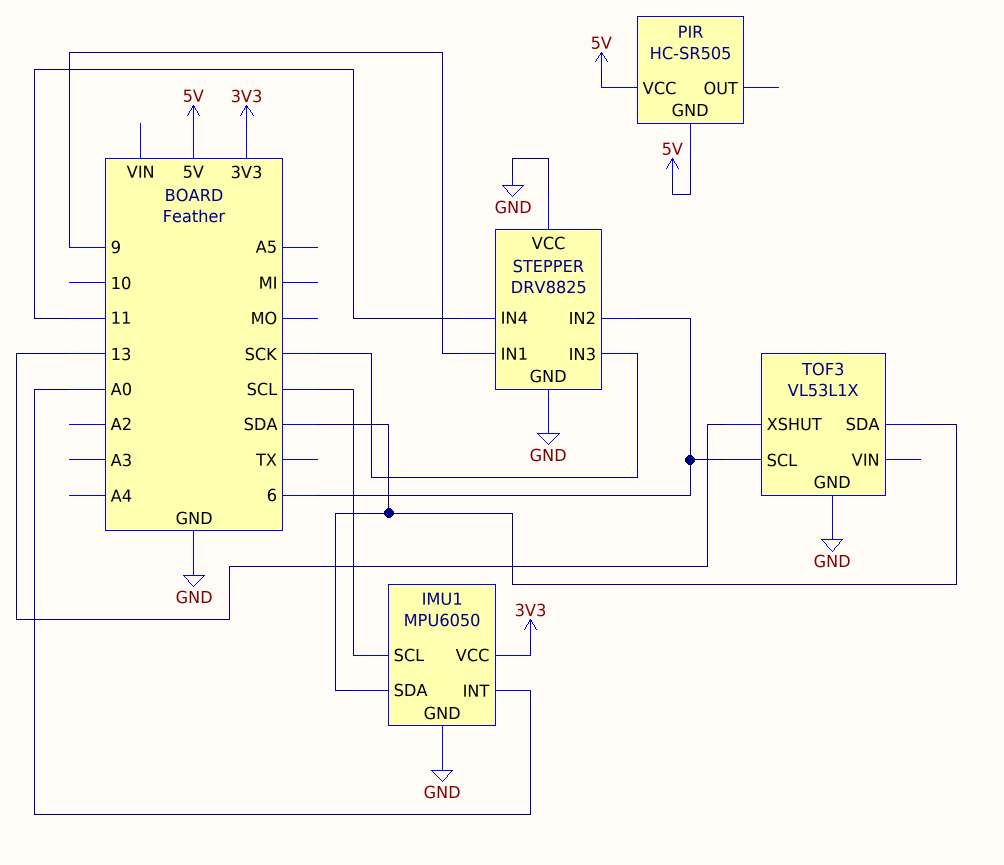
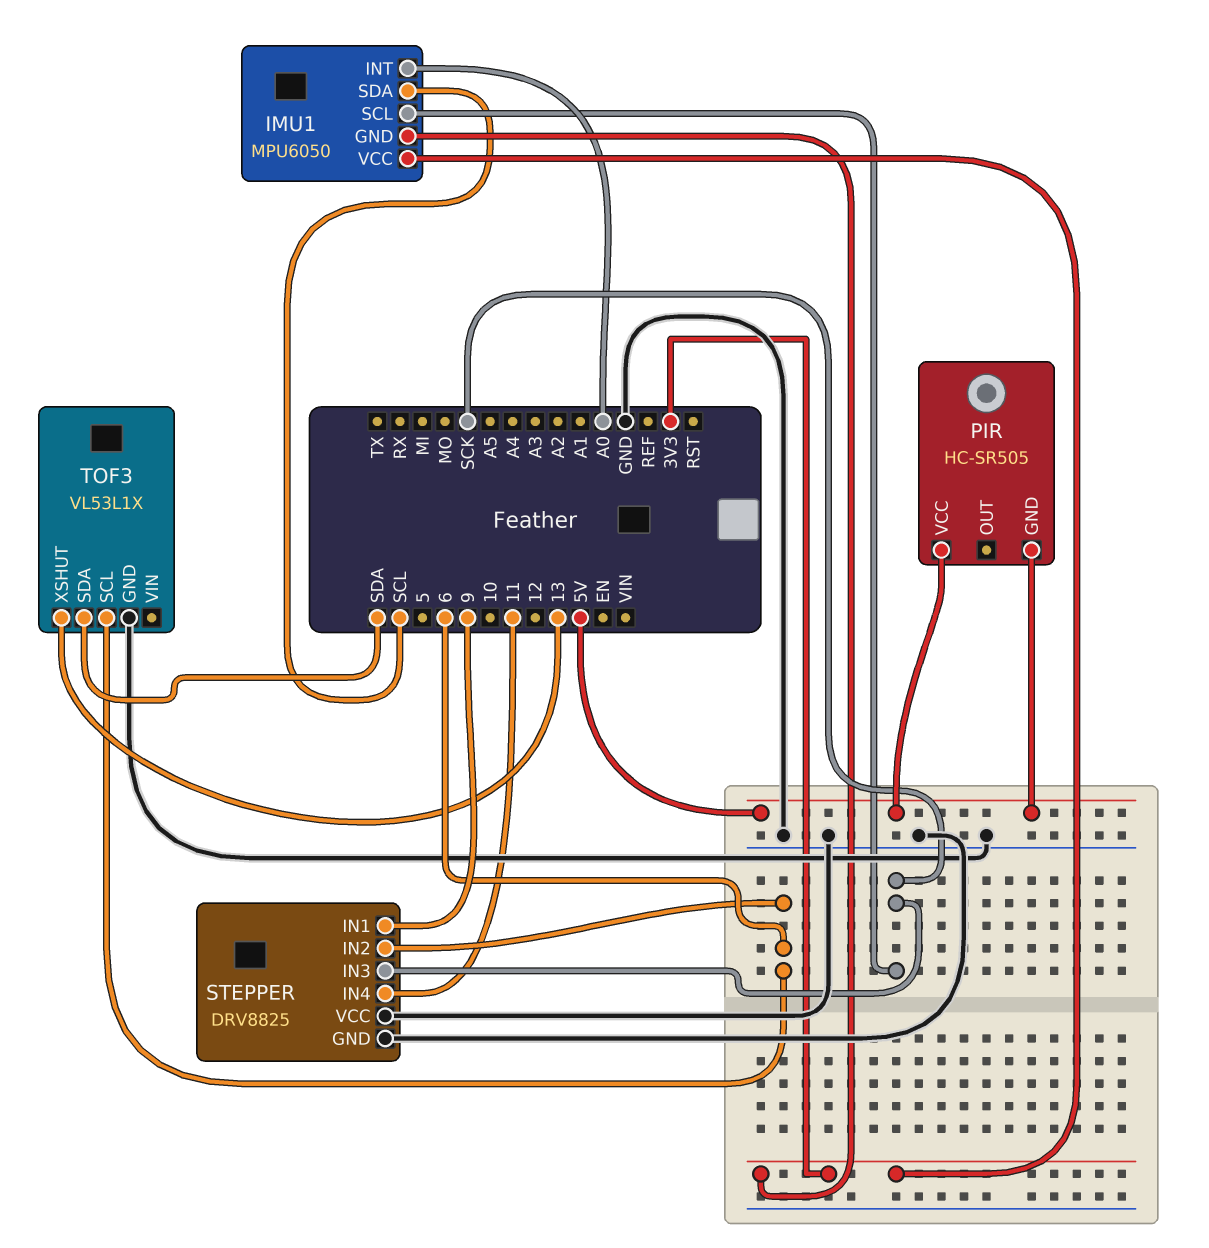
IMU1 pin GND: GND -> 3V3
IMU1 pin SCL: SCL -> SCK
IMU1 pin SDA: SDA -> SCL

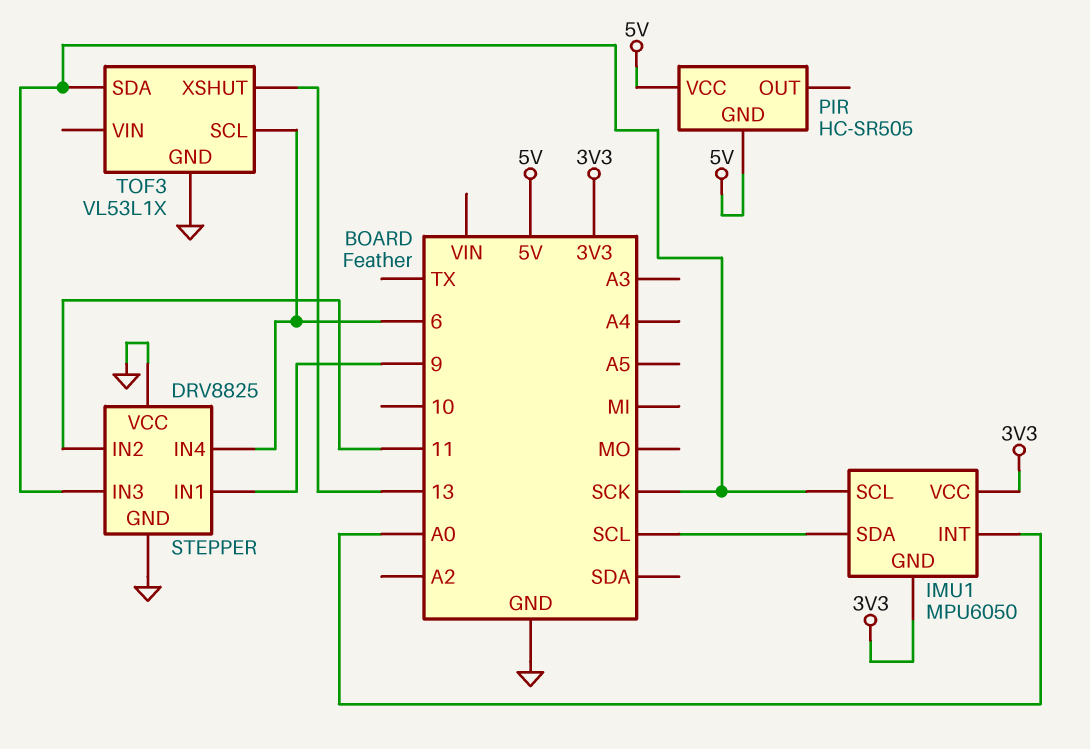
STEPPER pin IN2: 6 -> 11
STEPPER pin IN4: 11 -> 6
TOF3 pin SDA: SDA -> SCK

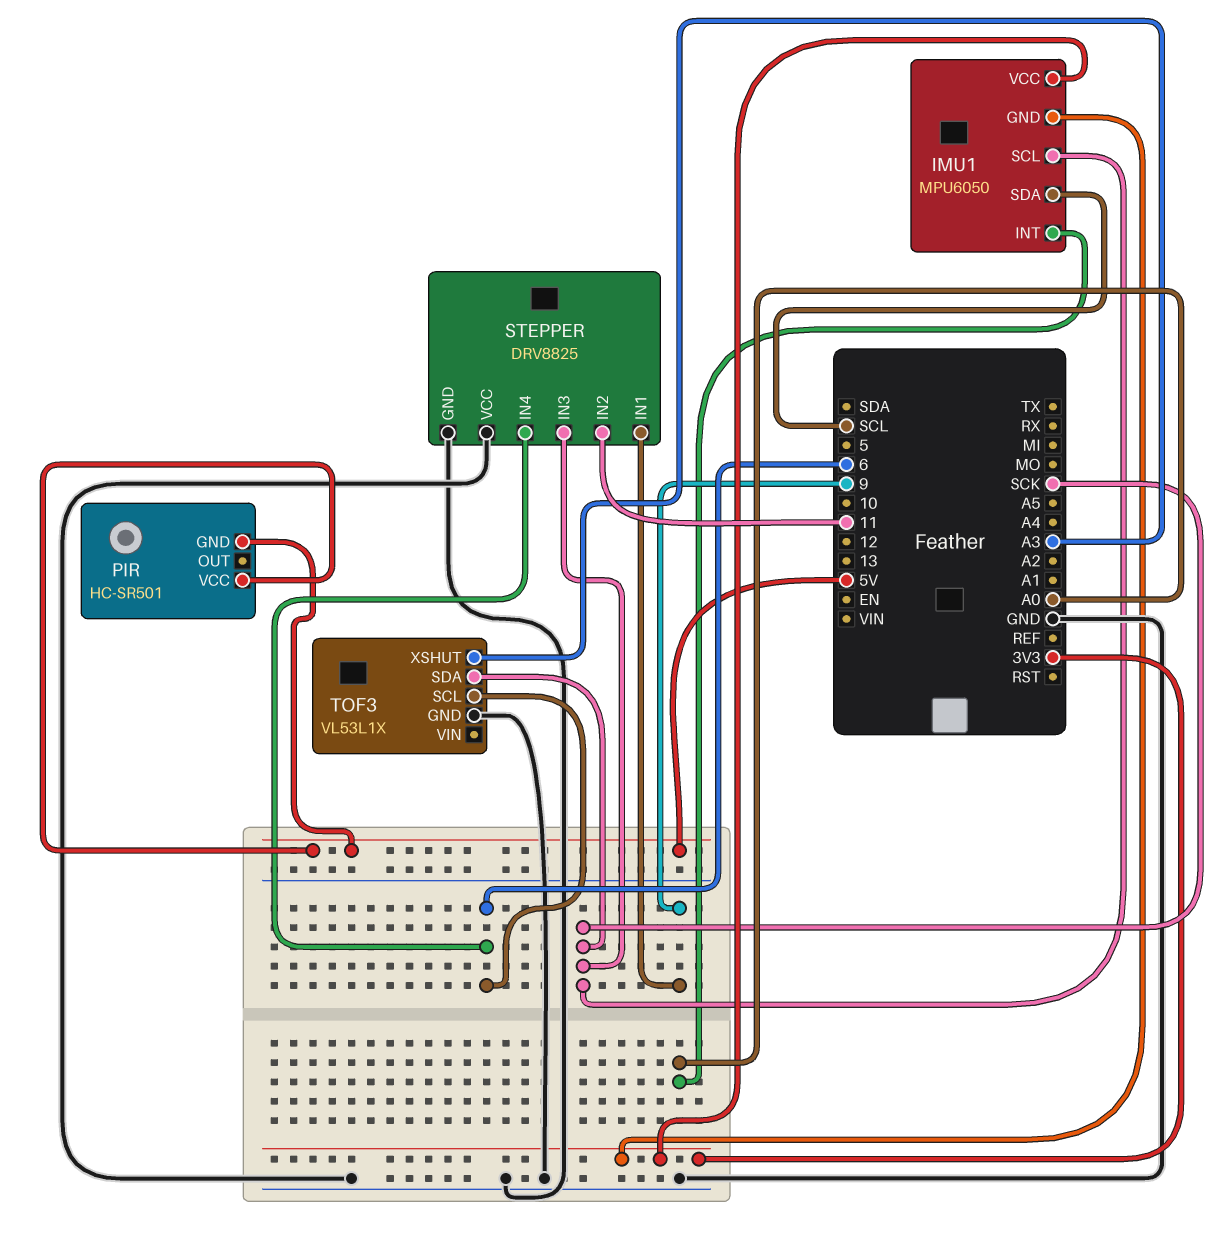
PIR: HC-SR505 -> HC-SR501
TOF3 pin XSHUT: 13 -> A3

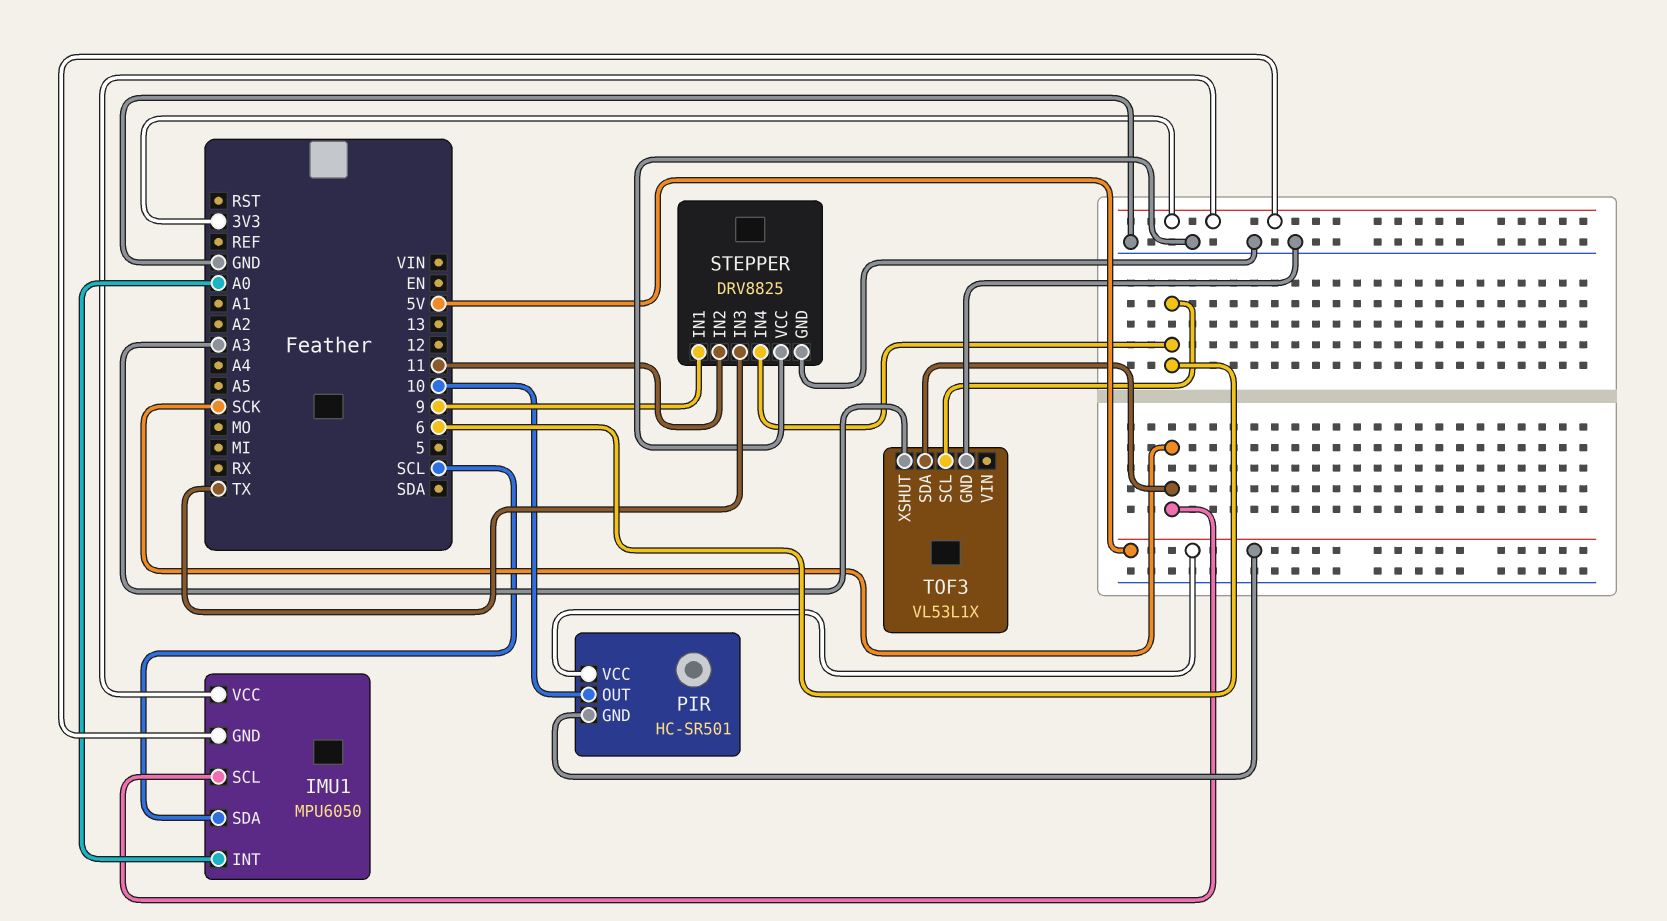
PIR pin OUT: none -> 10
STEPPER pin IN3: SCK -> TX

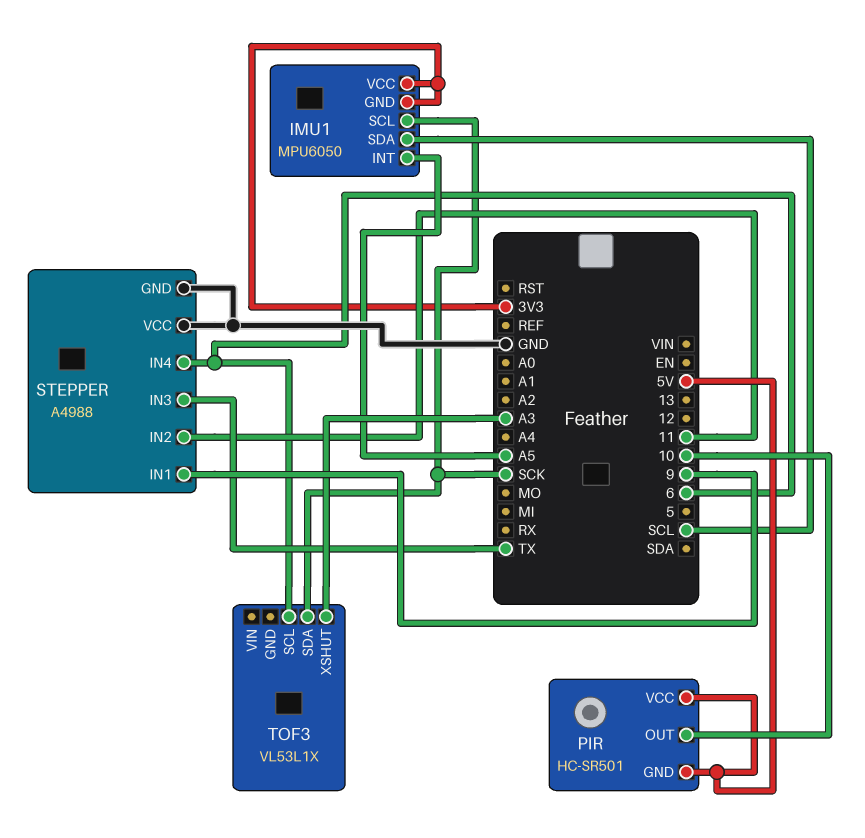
IMU1 pin INT: A0 -> A5
STEPPER: DRV8825 -> A4988
TOF3 pin GND: GND -> none

